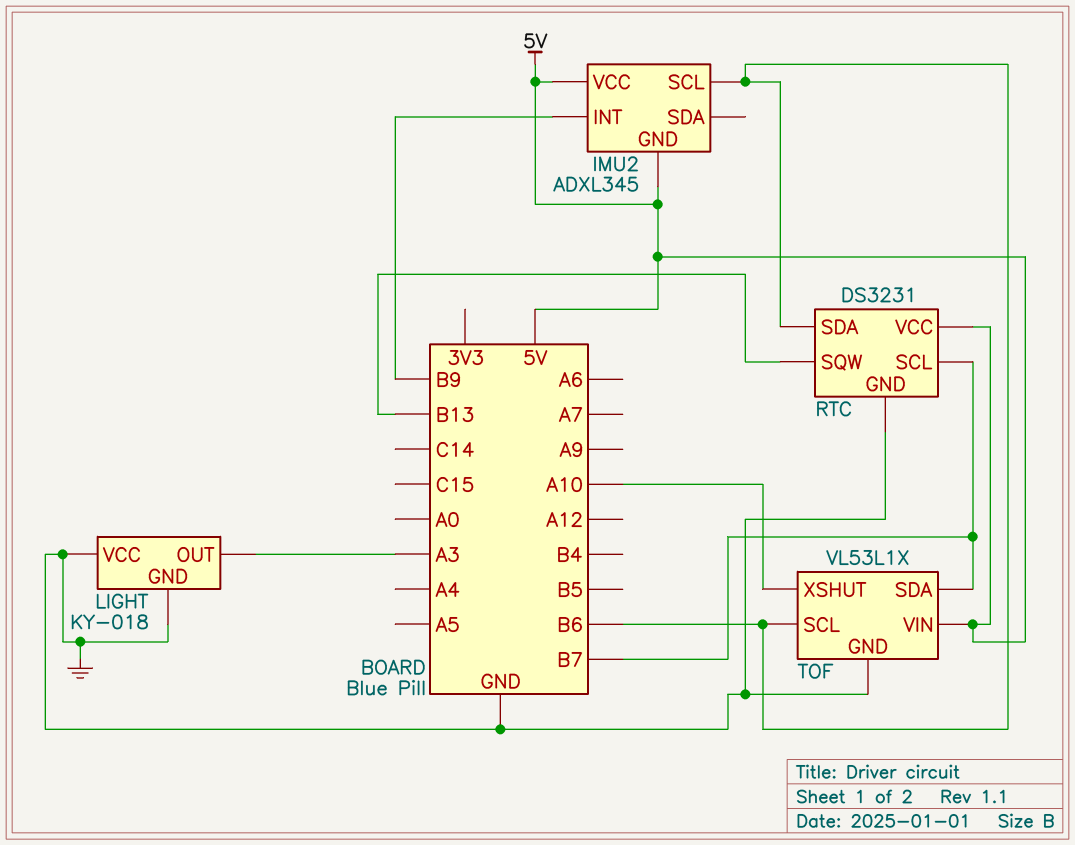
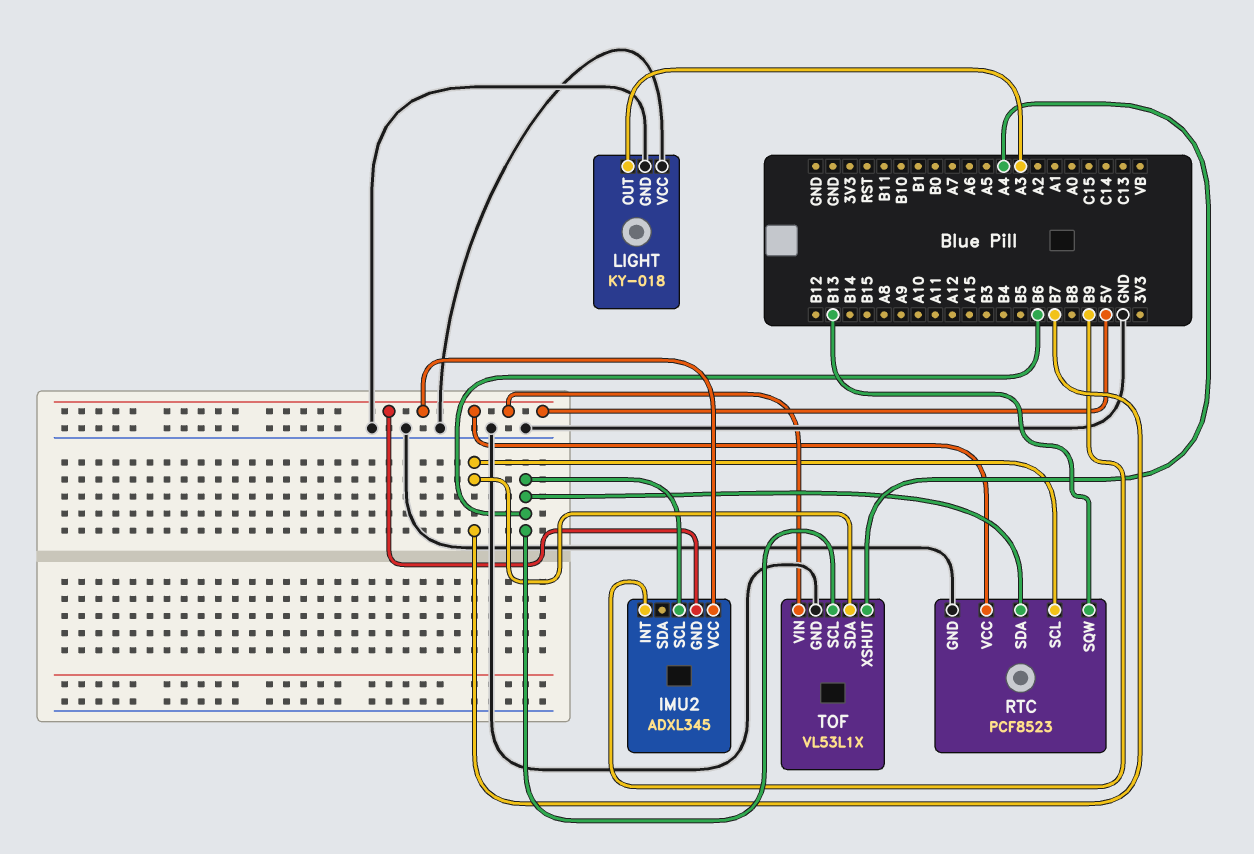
RTC: DS3231 -> PCF8523
TOF pin XSHUT: A10 -> A4

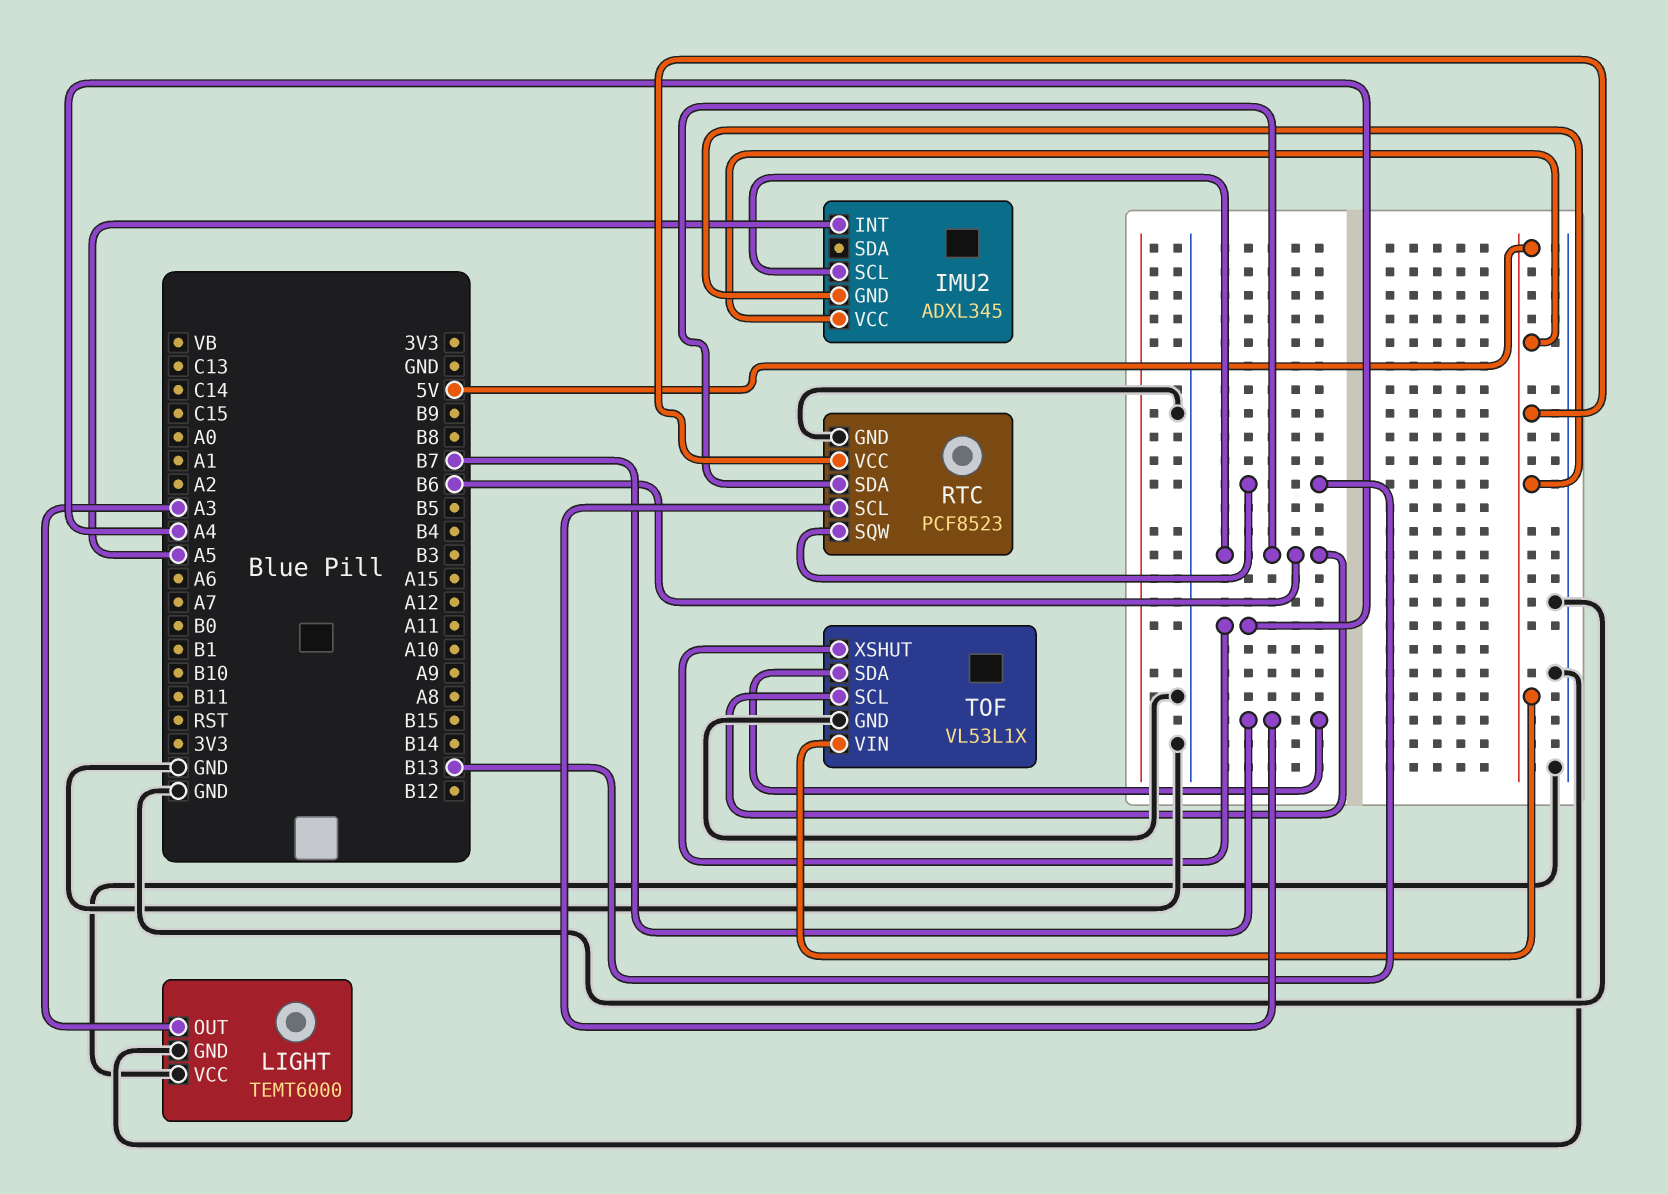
IMU2 pin INT: B9 -> A5
LIGHT: KY-018 -> TEMT6000

